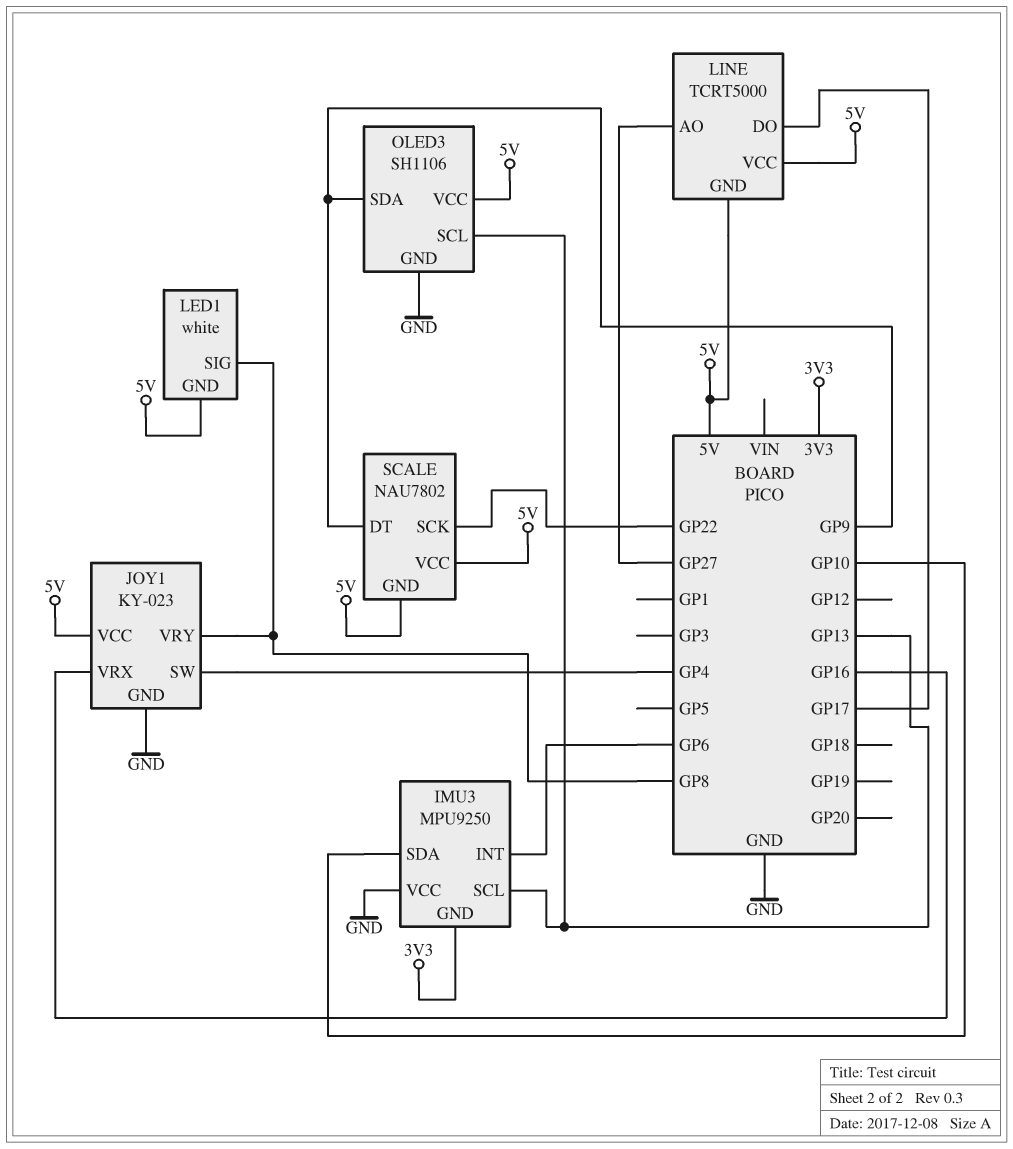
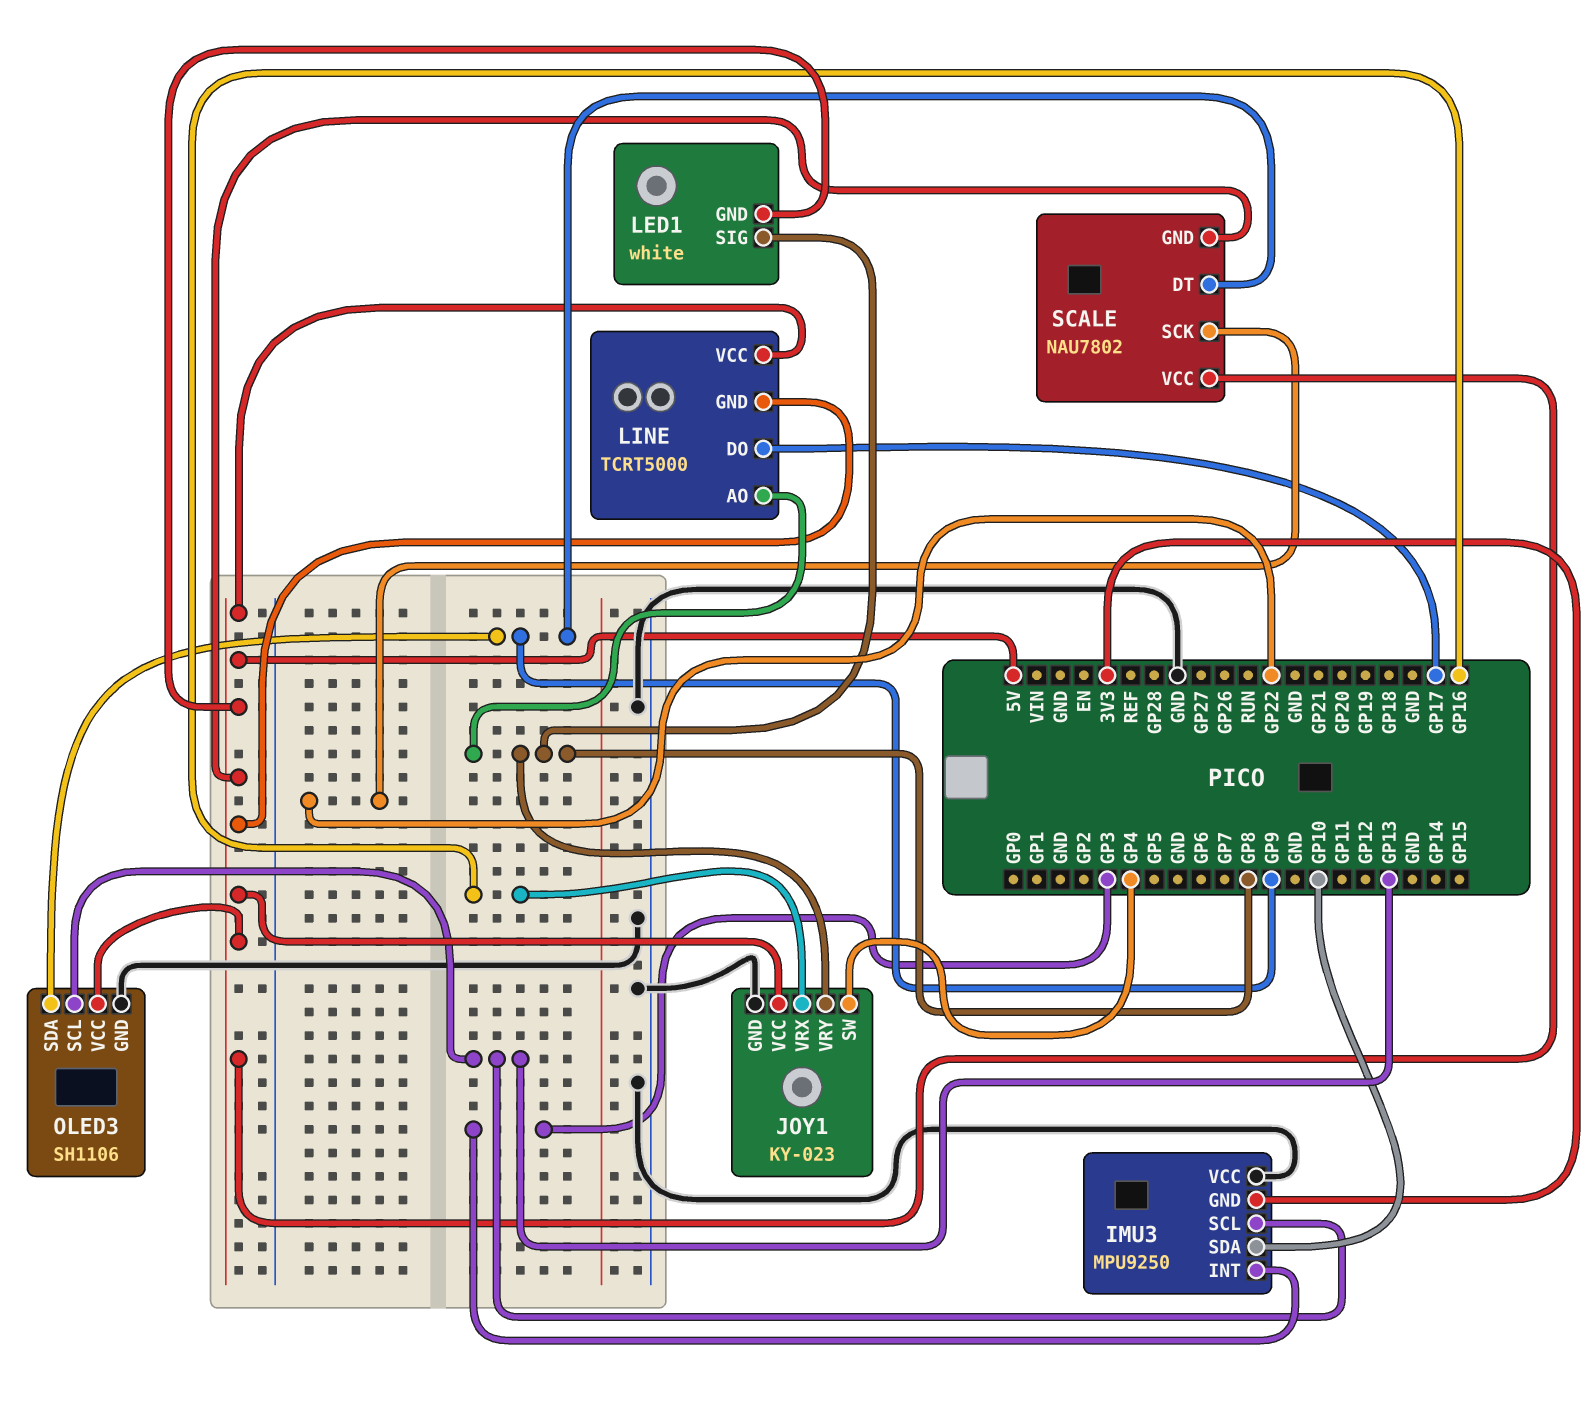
IMU3 pin INT: GP6 -> GP3
LINE pin AO: GP27 -> GP8

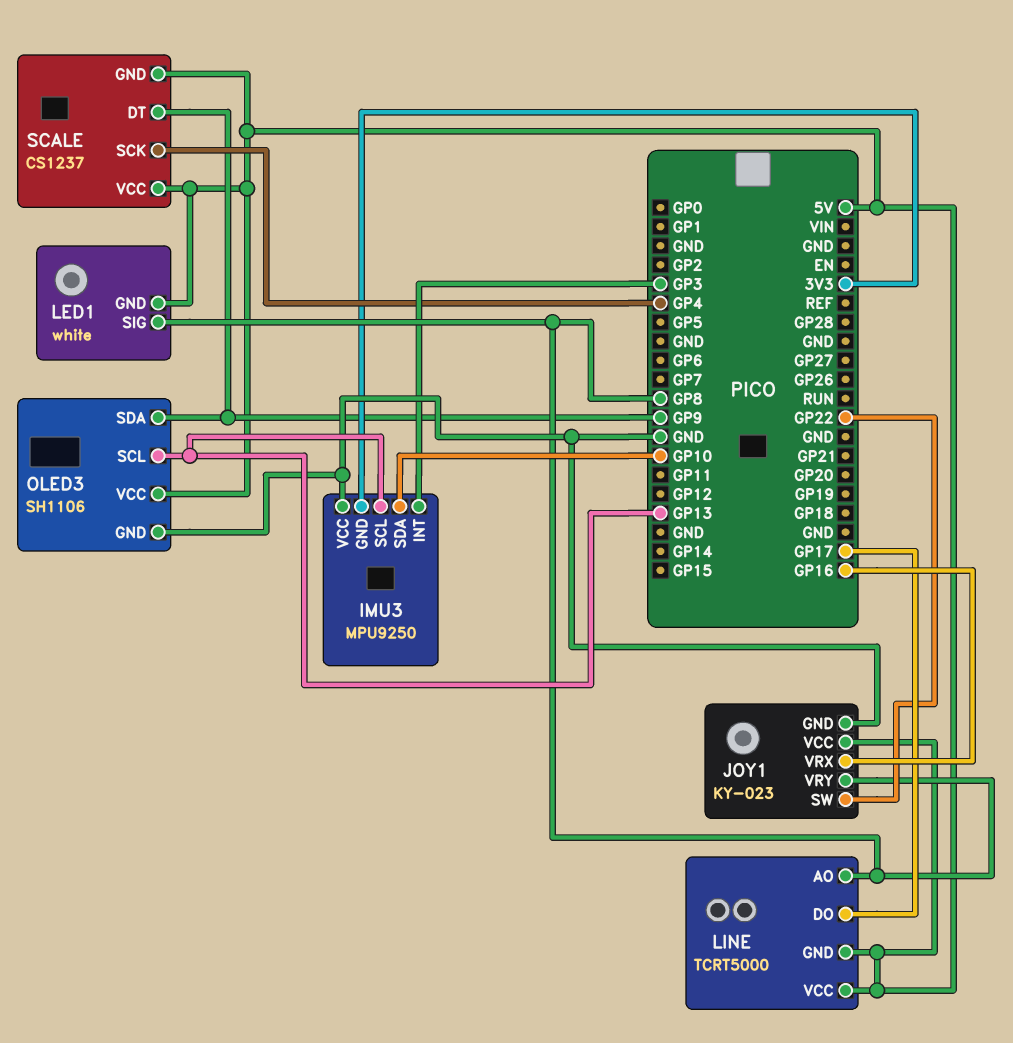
JOY1 pin SW: GP4 -> GP22
SCALE: NAU7802 -> CS1237
SCALE pin SCK: GP22 -> GP4

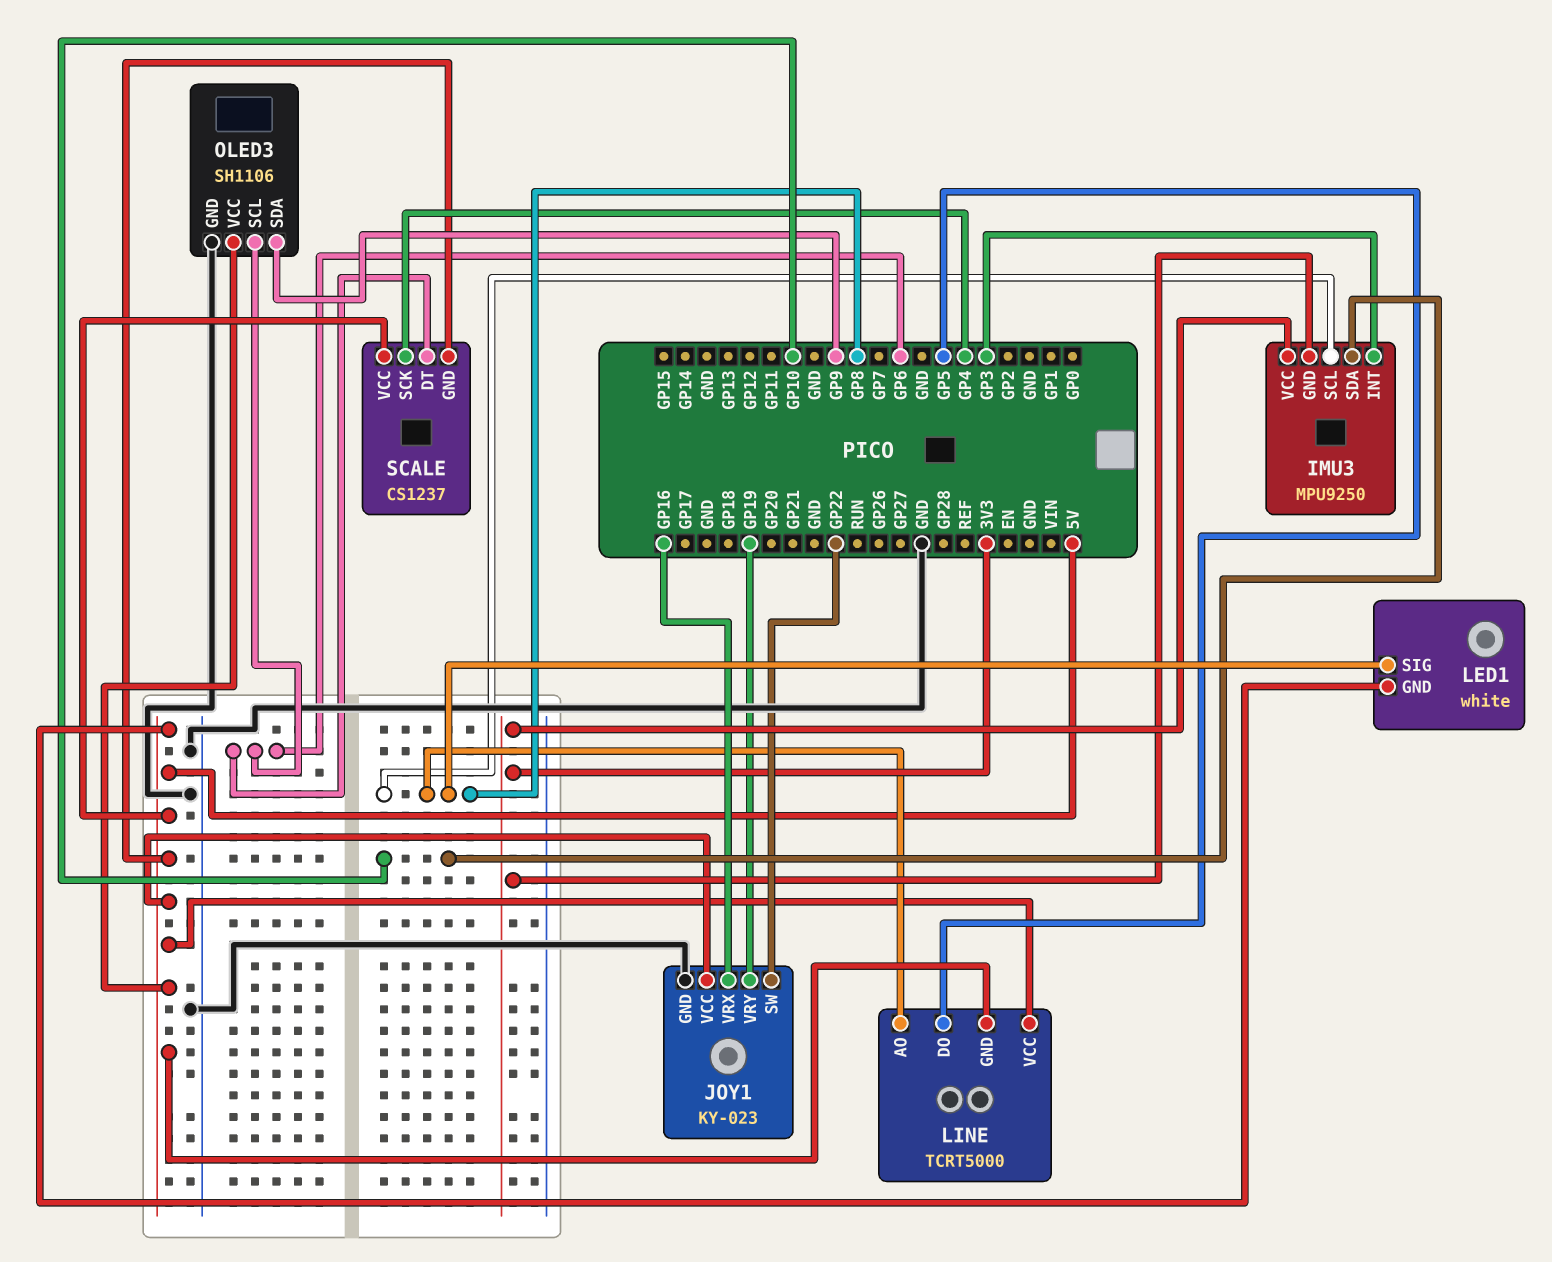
IMU3 pin SCL: GP13 -> GP8
IMU3 pin VCC: GND -> 3V3
JOY1 pin VRY: GP8 -> GP19
LINE pin DO: GP17 -> GP5
OLED3 pin SCL: GP13 -> GP6
SCALE pin DT: GP9 -> GP6

